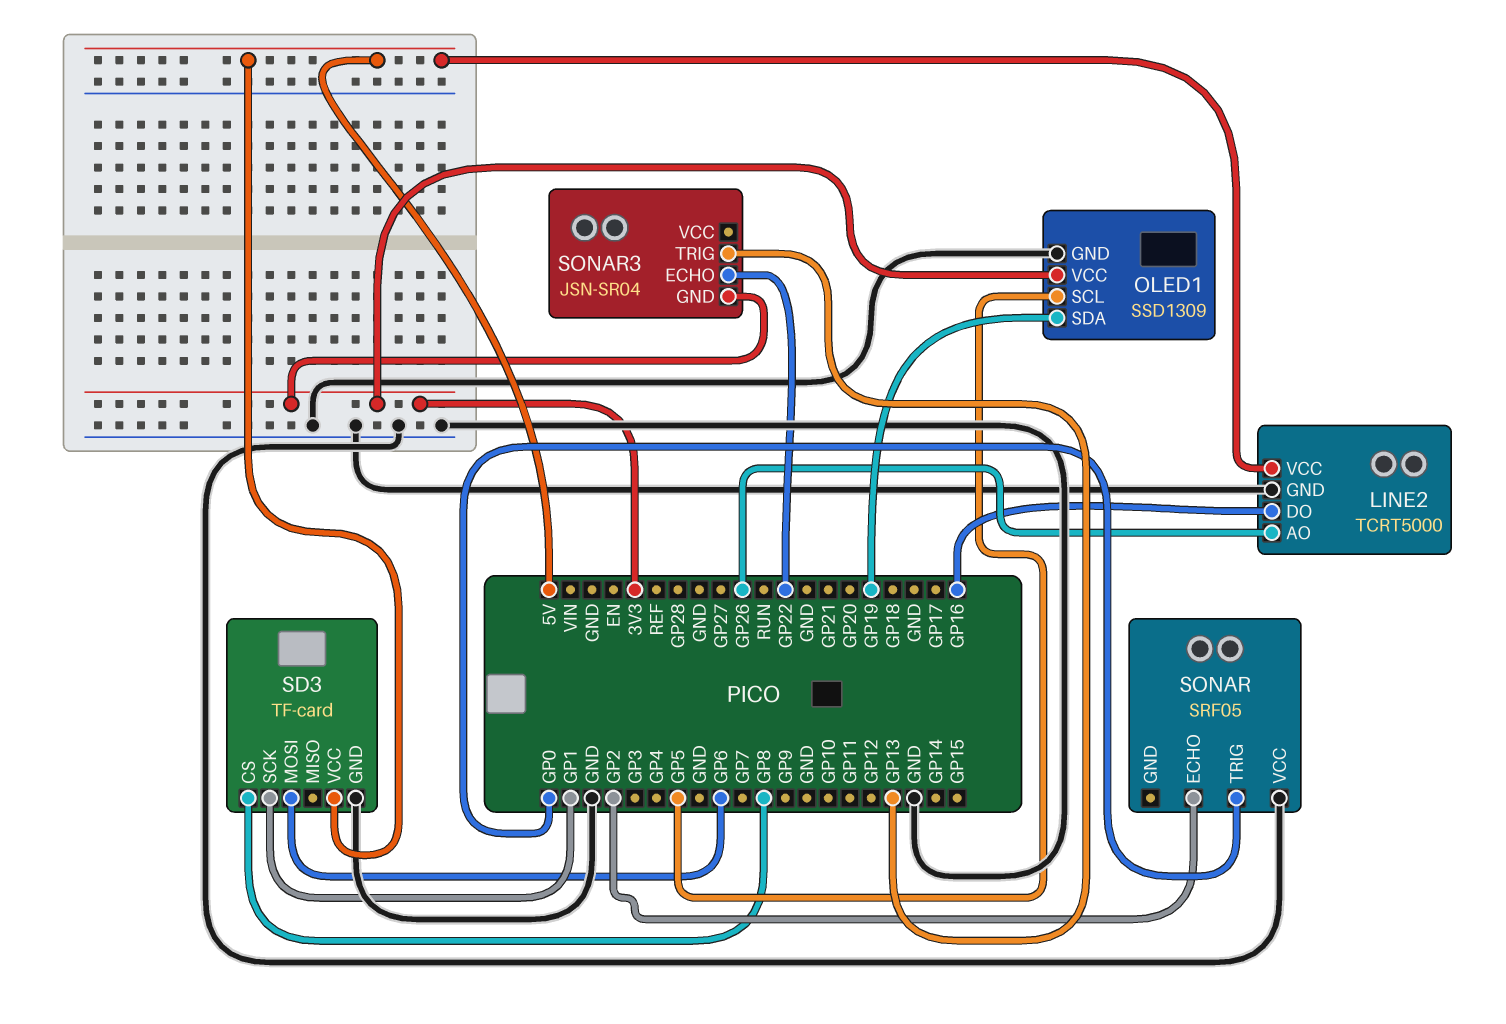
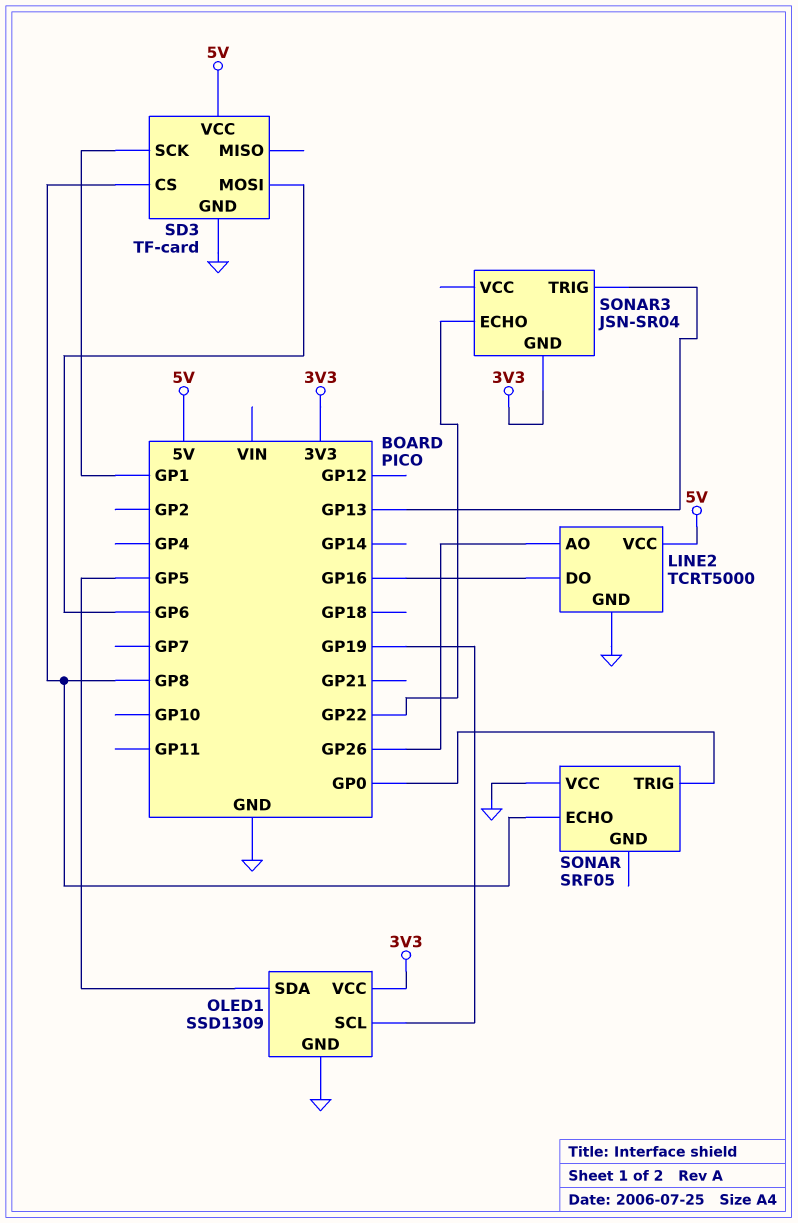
OLED1 pin SCL: GP5 -> GP19
OLED1 pin SDA: GP19 -> GP5
SONAR pin ECHO: GP2 -> GP8

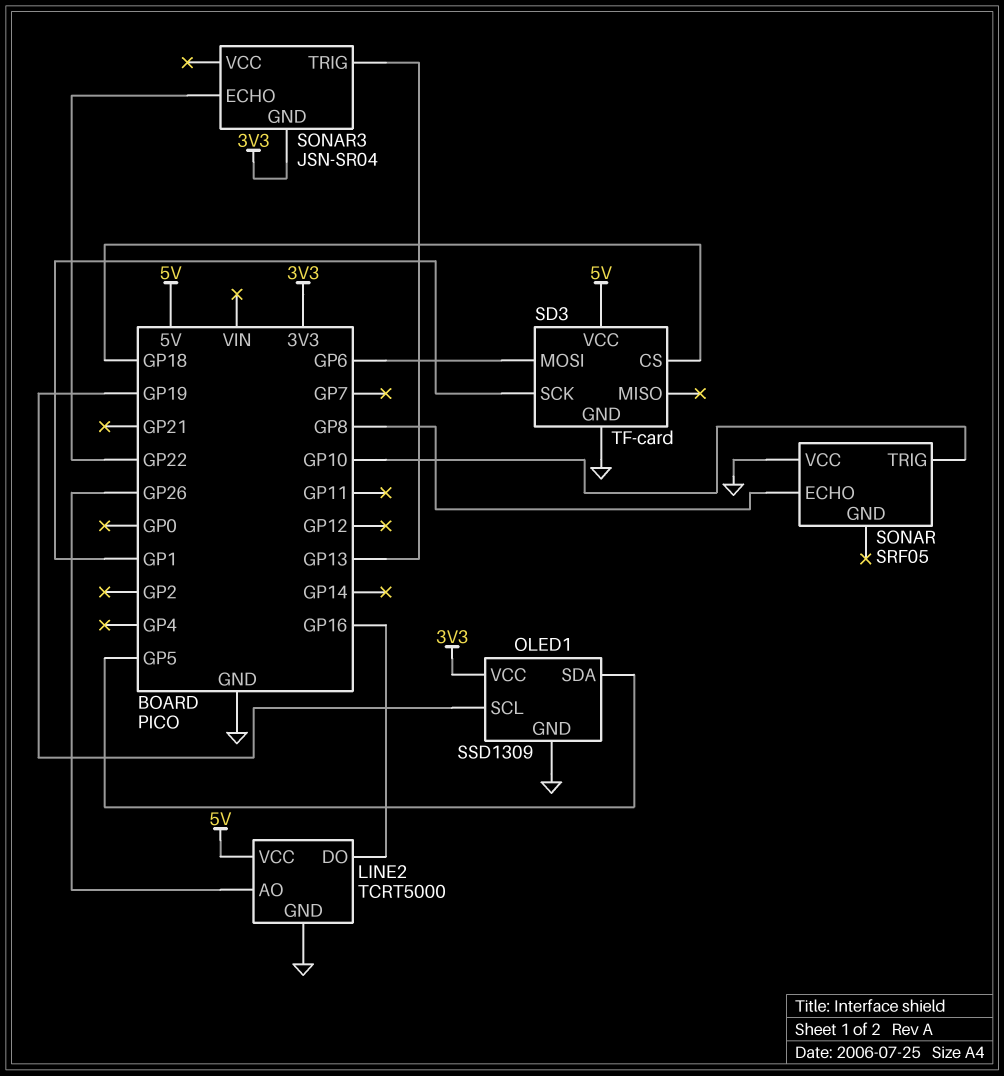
SD3 pin CS: GP8 -> GP18
SONAR pin TRIG: GP0 -> GP10

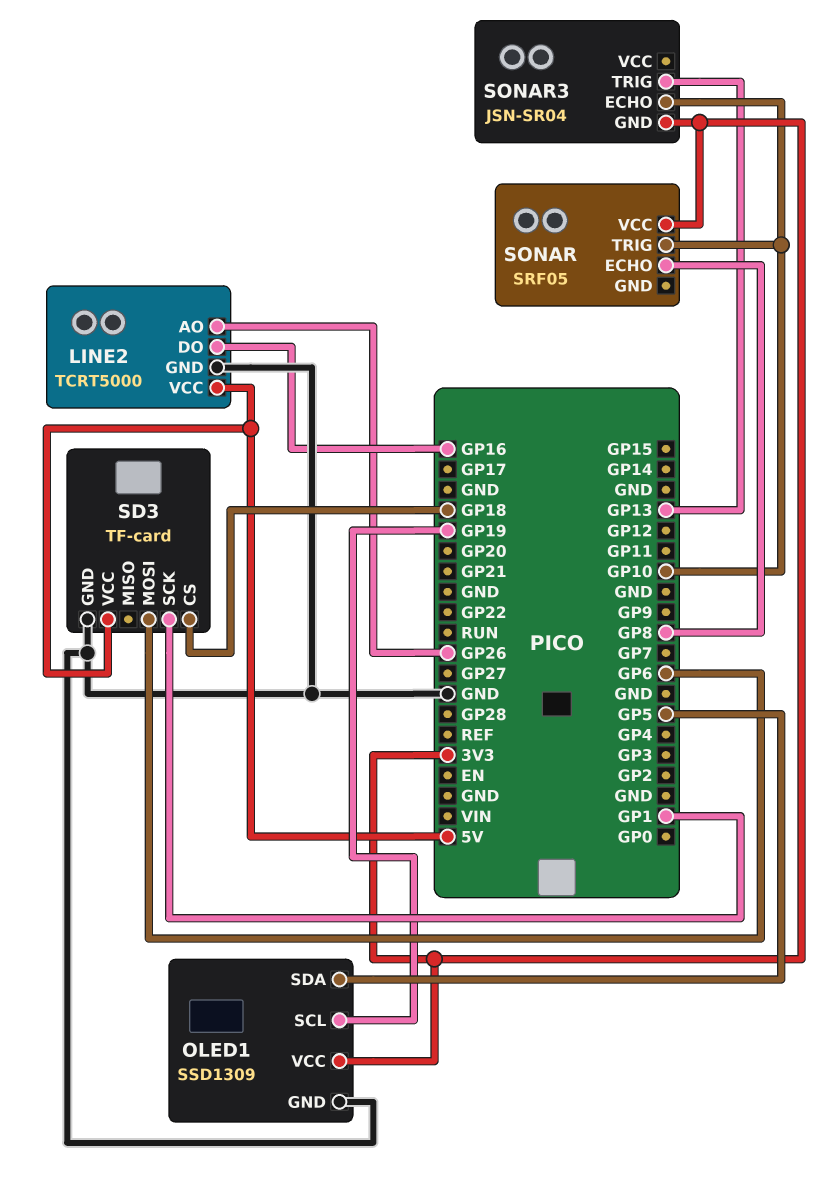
SONAR pin VCC: GND -> 3V3
SONAR3 pin ECHO: GP22 -> GP10

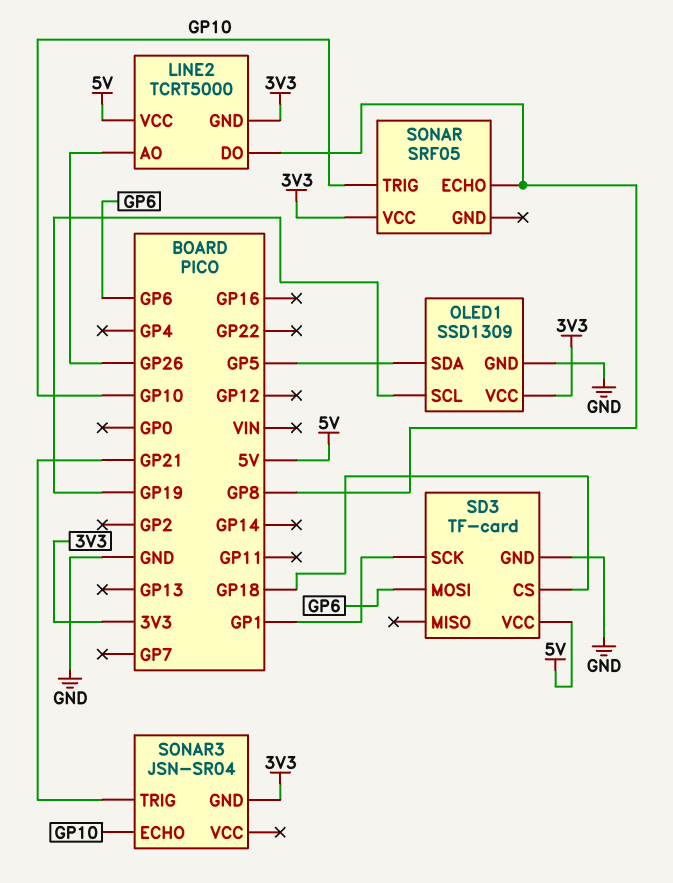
LINE2 pin DO: GP16 -> GP8
LINE2 pin GND: GND -> 3V3
SONAR3 pin TRIG: GP13 -> GP21

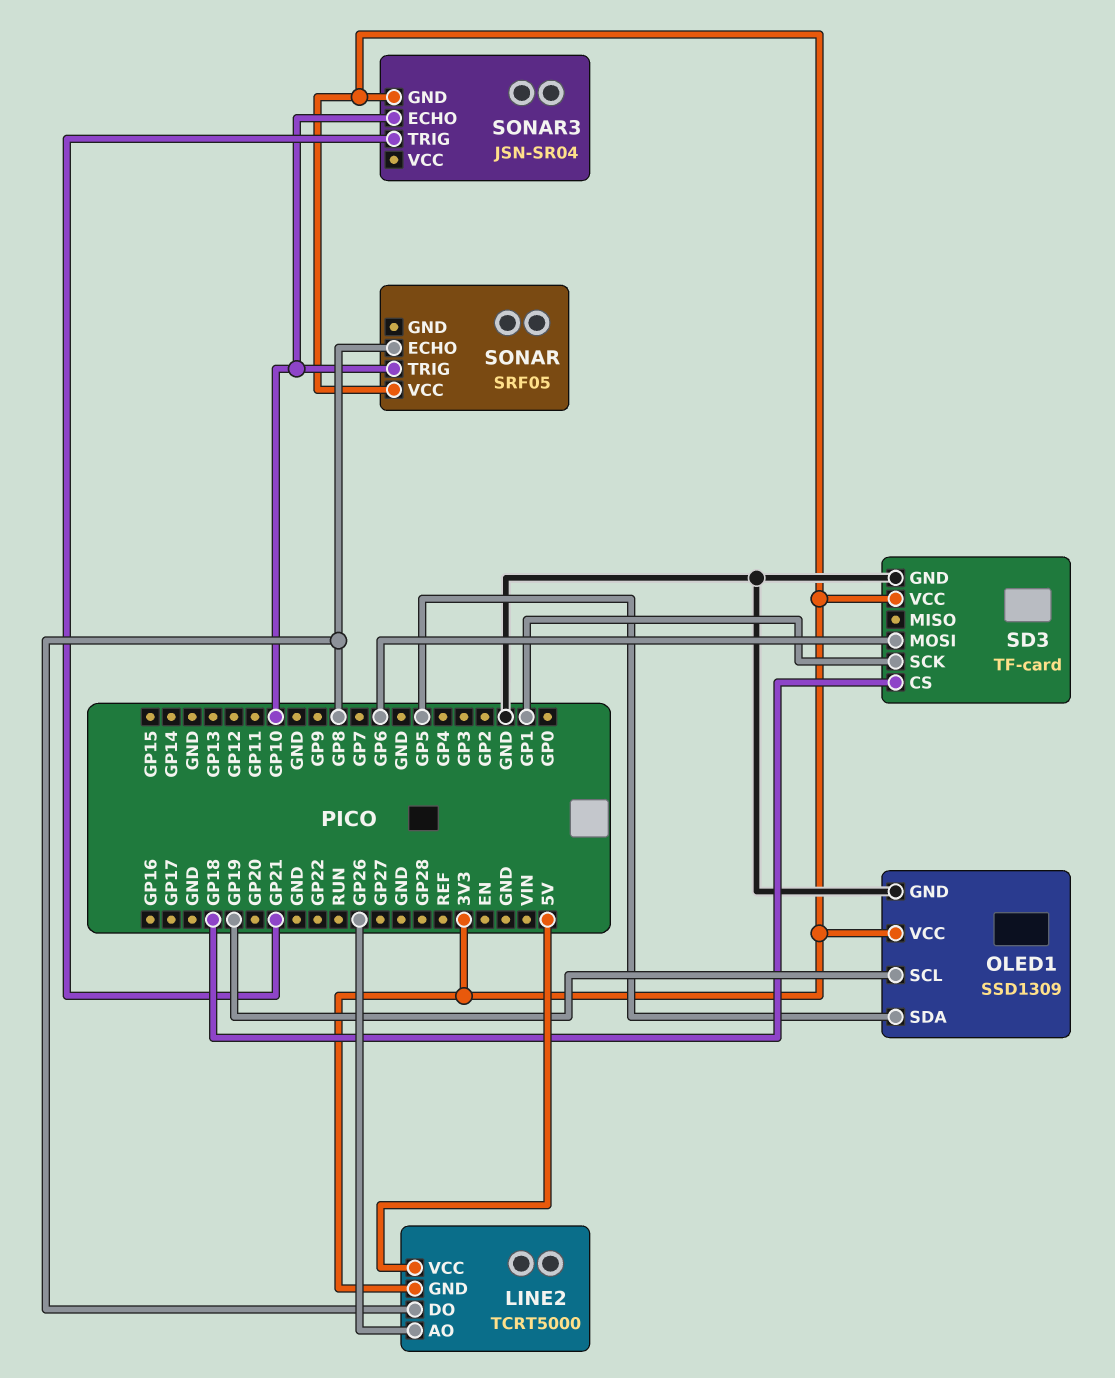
SD3 pin VCC: 5V -> 3V3

